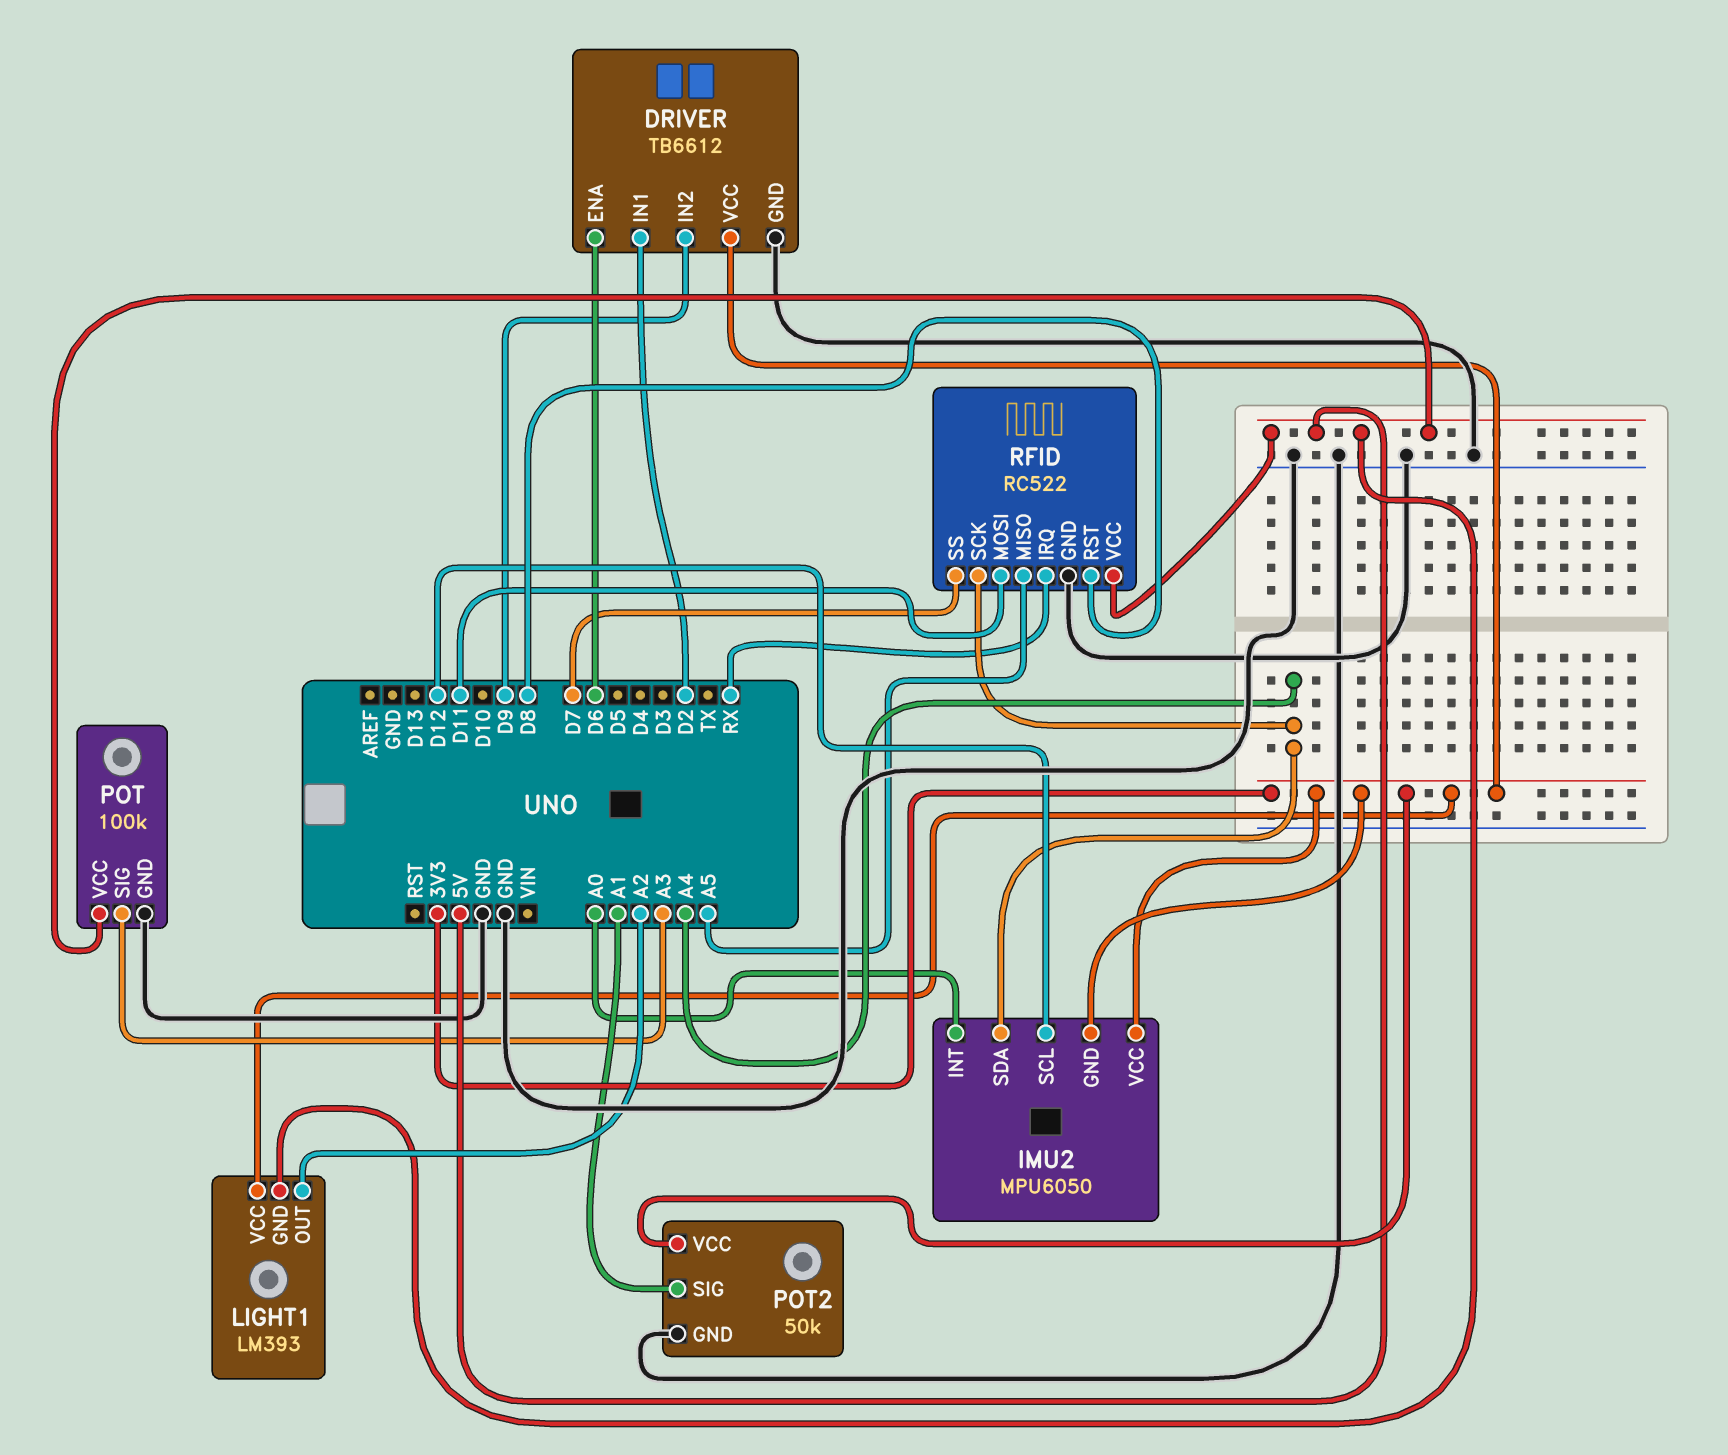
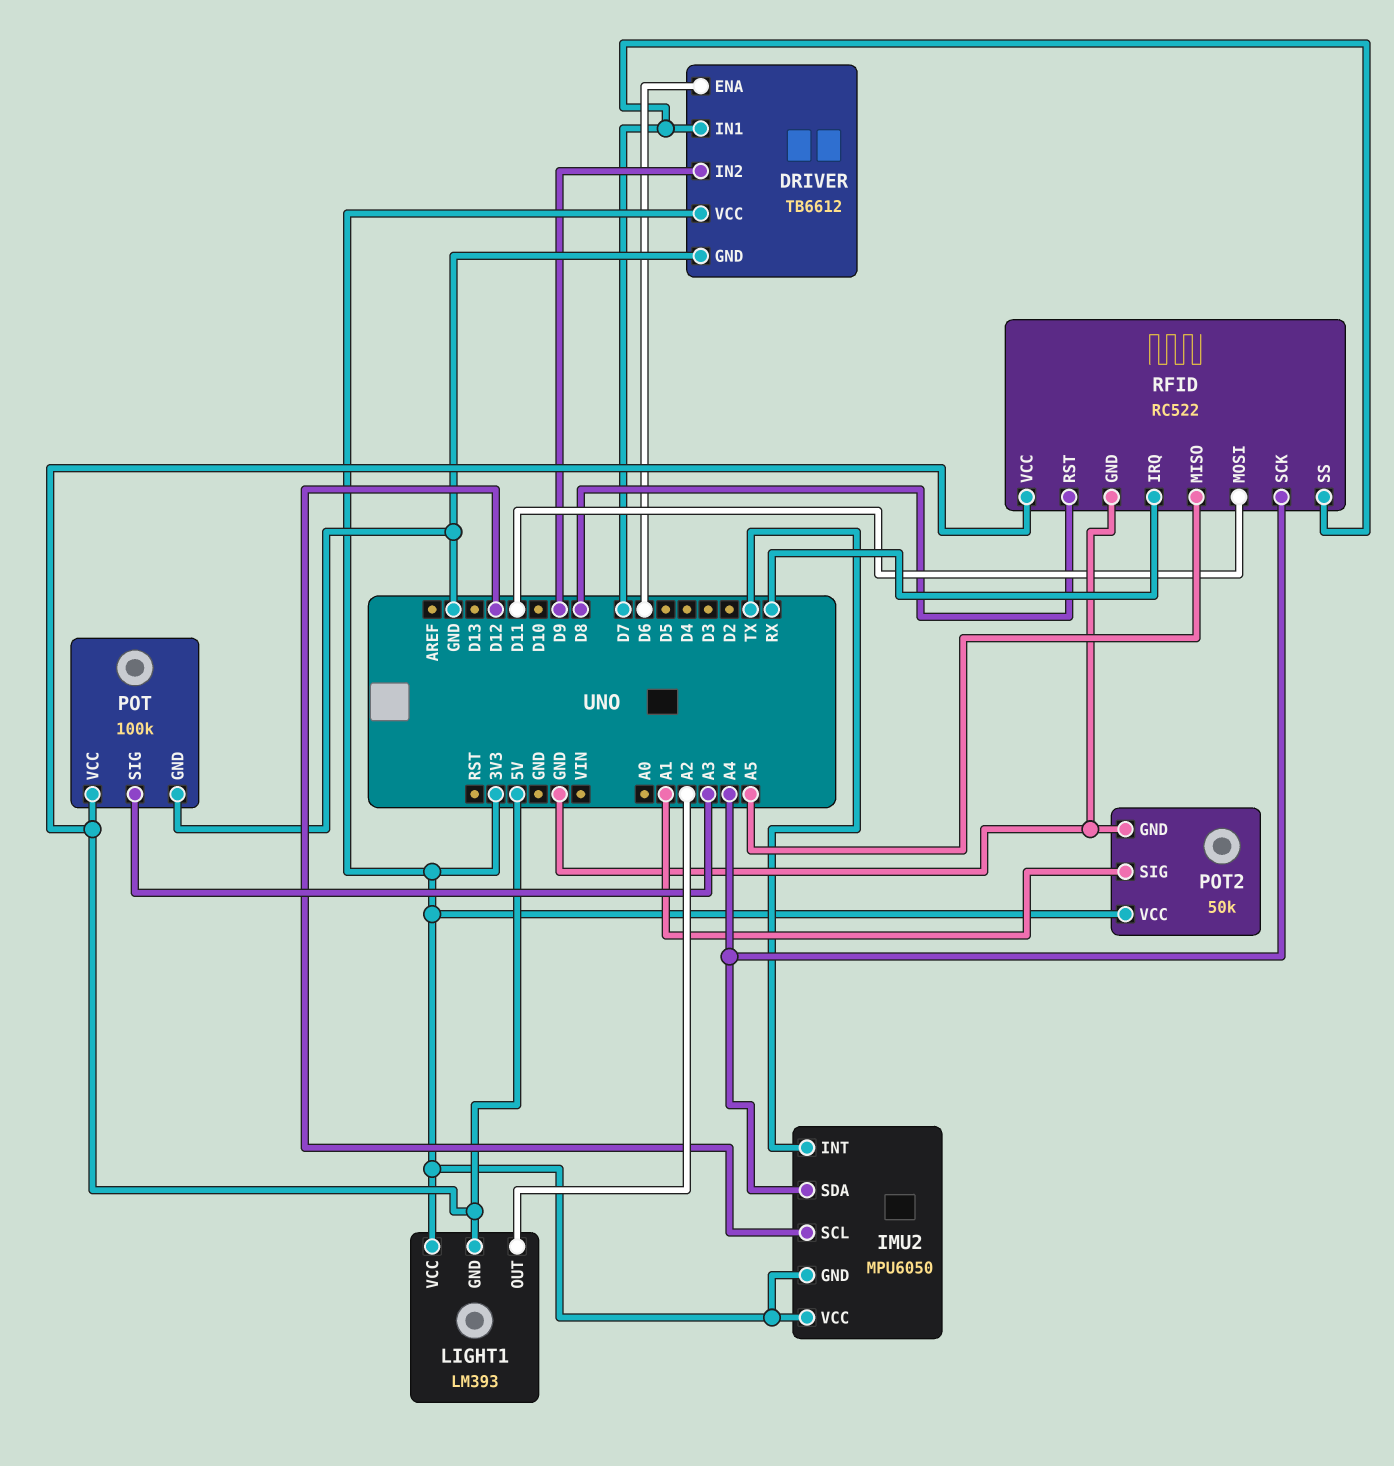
DRIVER pin IN1: D2 -> D7
IMU2 pin INT: A0 -> TX

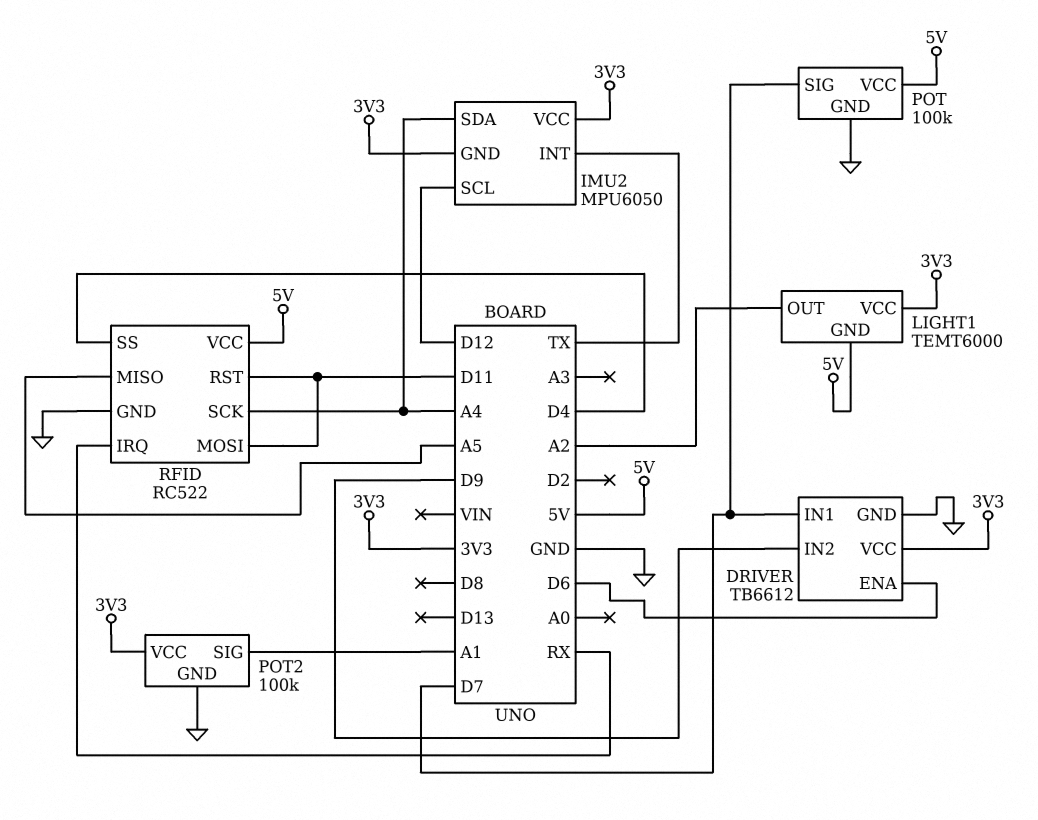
LIGHT1: LM393 -> TEMT6000
POT pin SIG: A3 -> D7
POT2: 50k -> 100k
RFID pin RST: D8 -> D11
RFID pin SS: D7 -> D4

